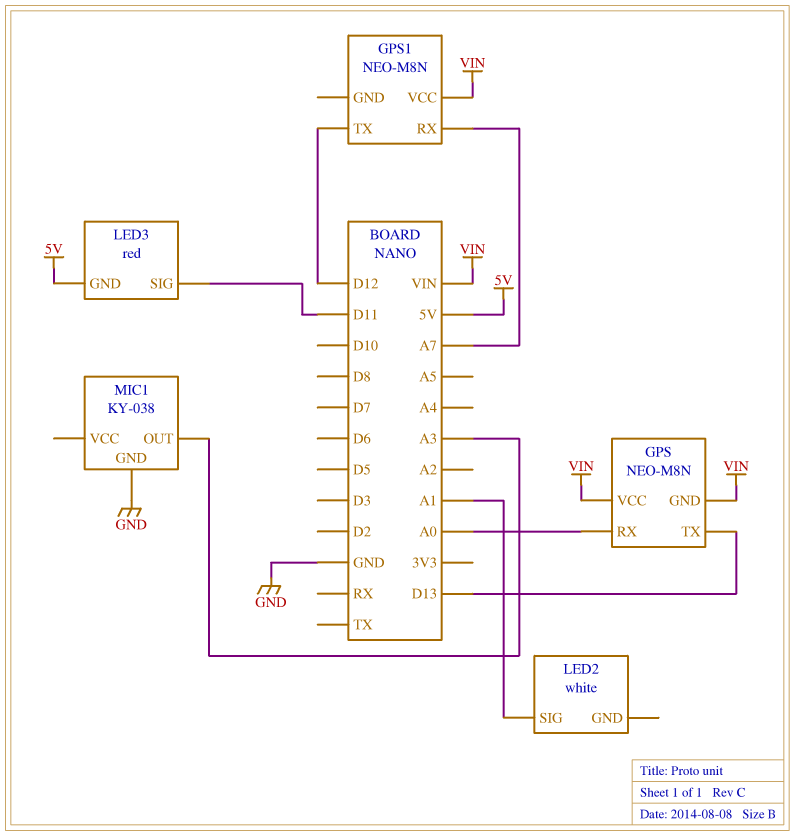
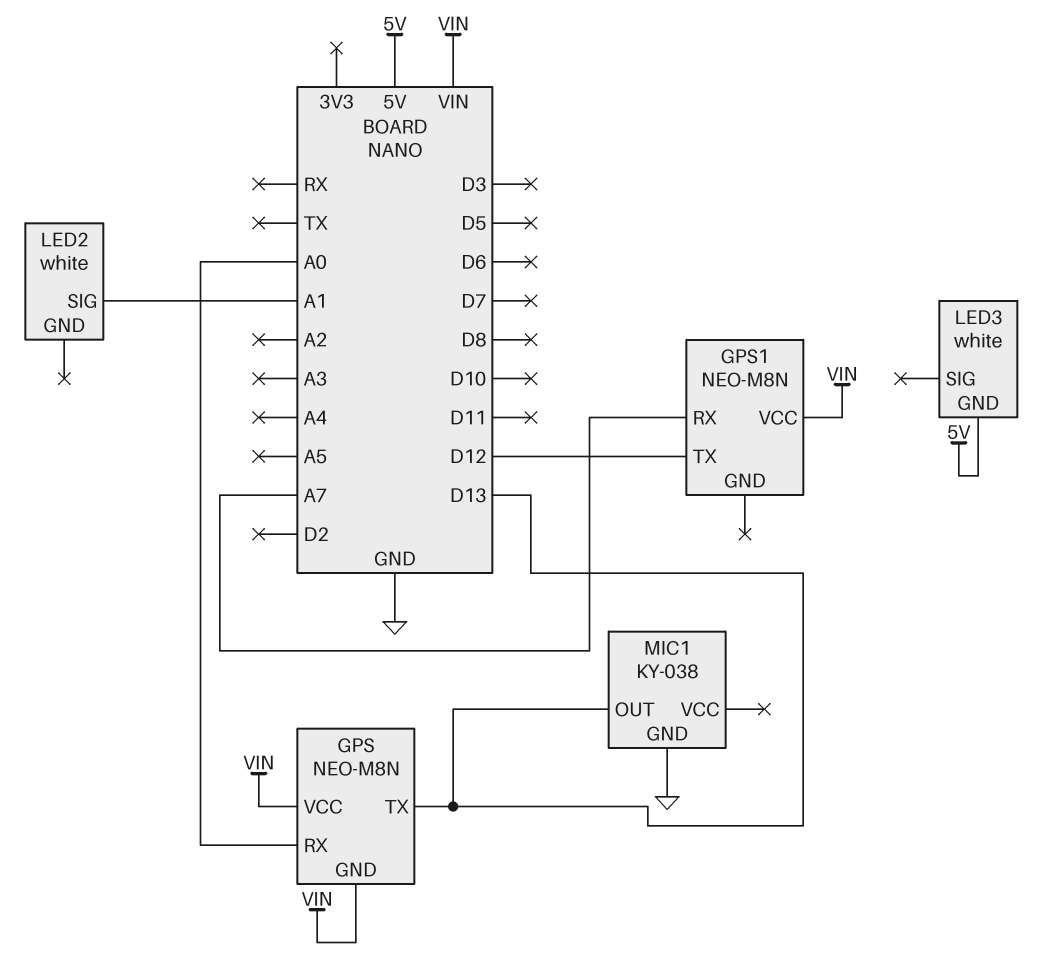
LED3: red -> white
LED3 pin SIG: D11 -> none
MIC1 pin OUT: A3 -> D13

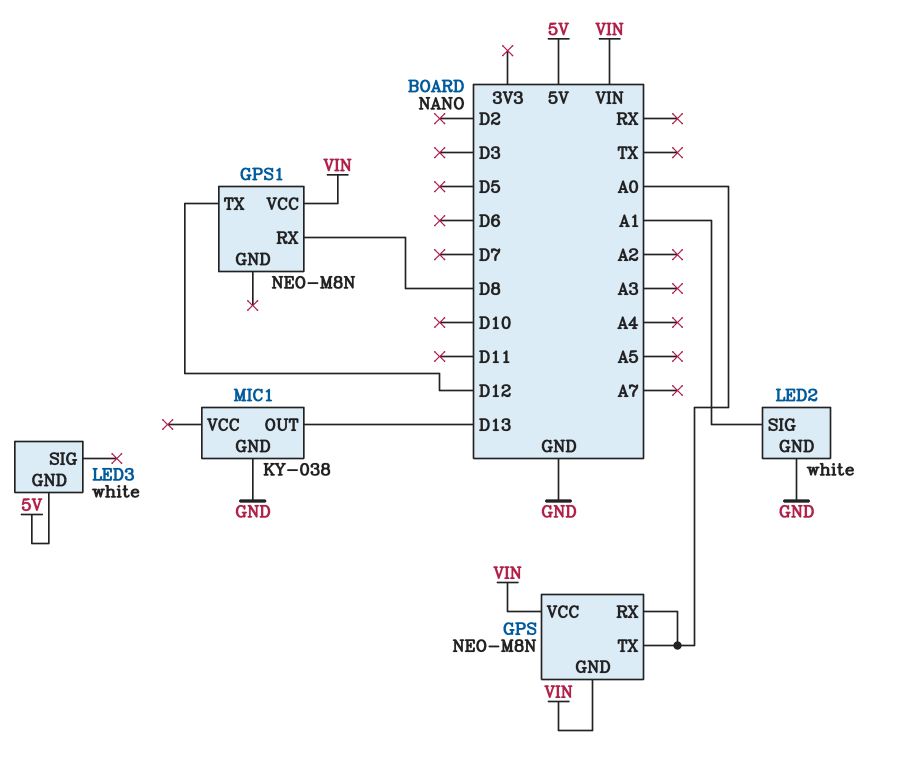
GPS pin TX: D13 -> A0
GPS1 pin RX: A7 -> D8
LED2 pin GND: none -> GND

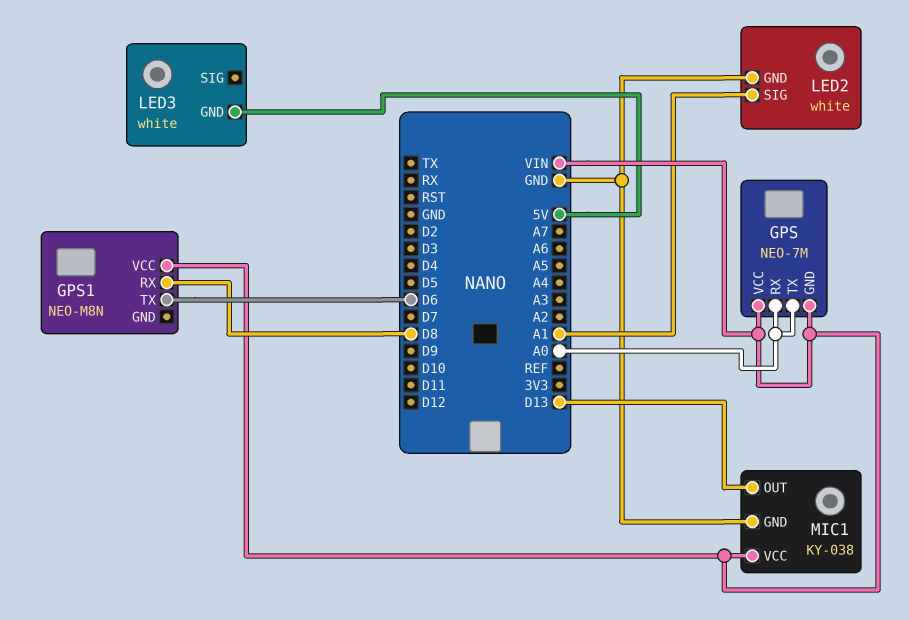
GPS: NEO-M8N -> NEO-7M
GPS1 pin TX: D12 -> D6
MIC1 pin VCC: none -> VIN

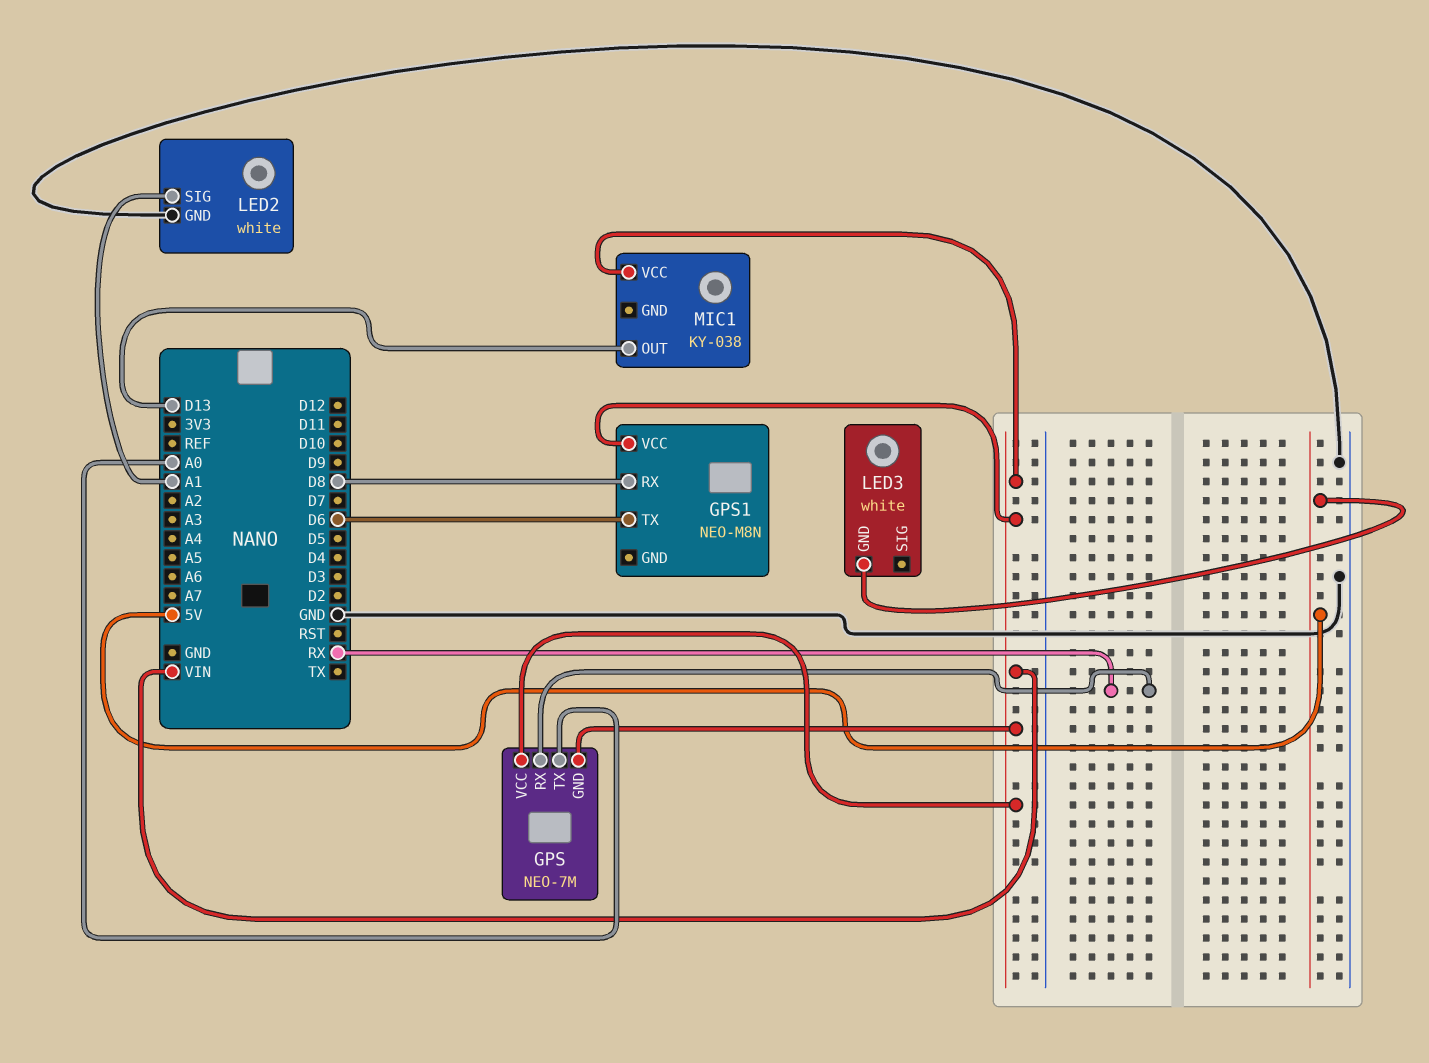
GPS pin RX: A0 -> RX
MIC1 pin GND: GND -> none

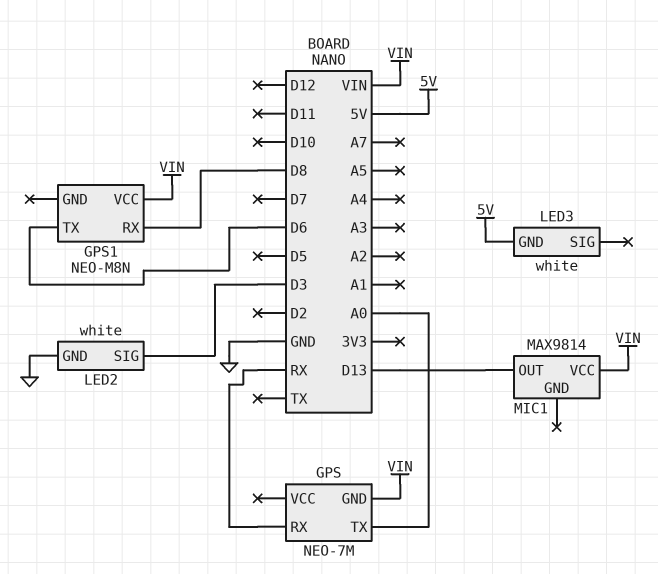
GPS pin VCC: VIN -> none
LED2 pin SIG: A1 -> D3
MIC1: KY-038 -> MAX9814

